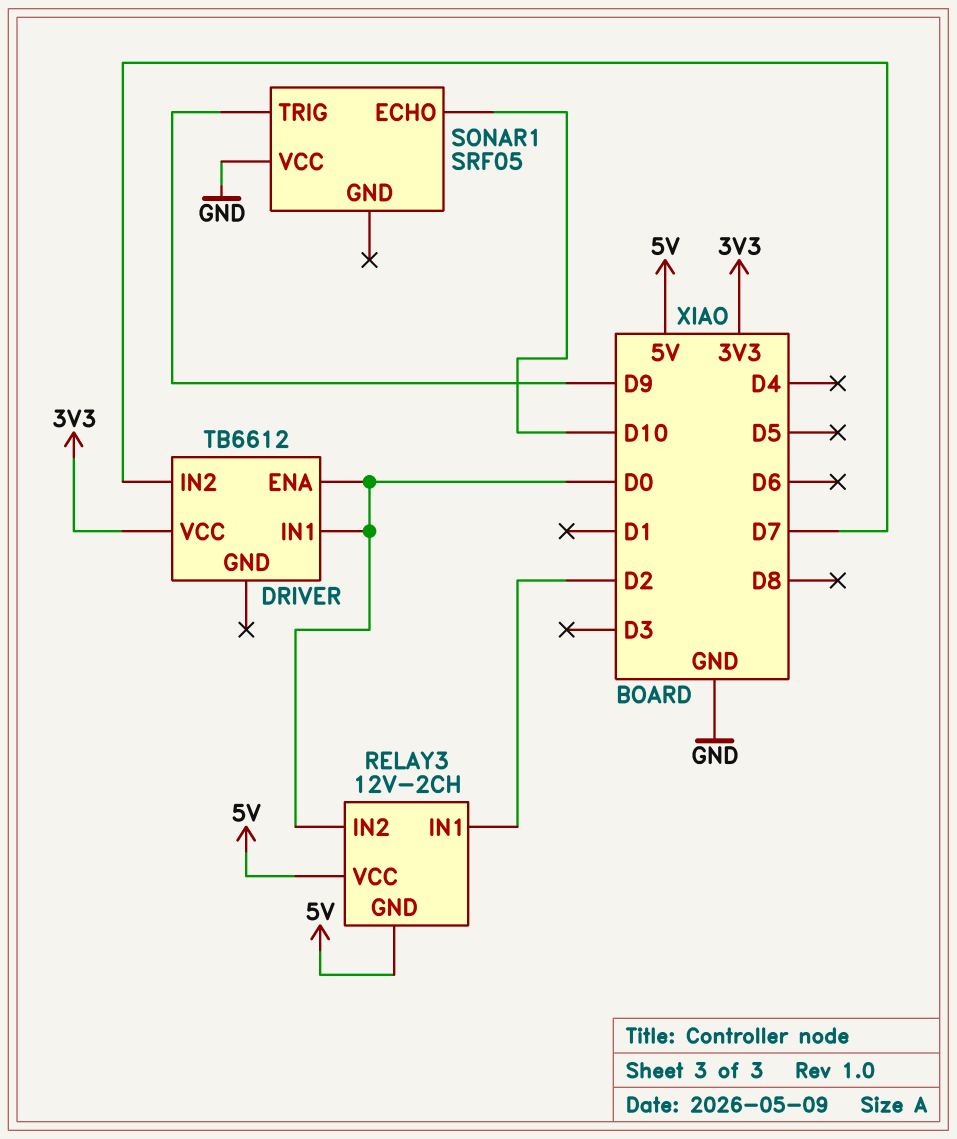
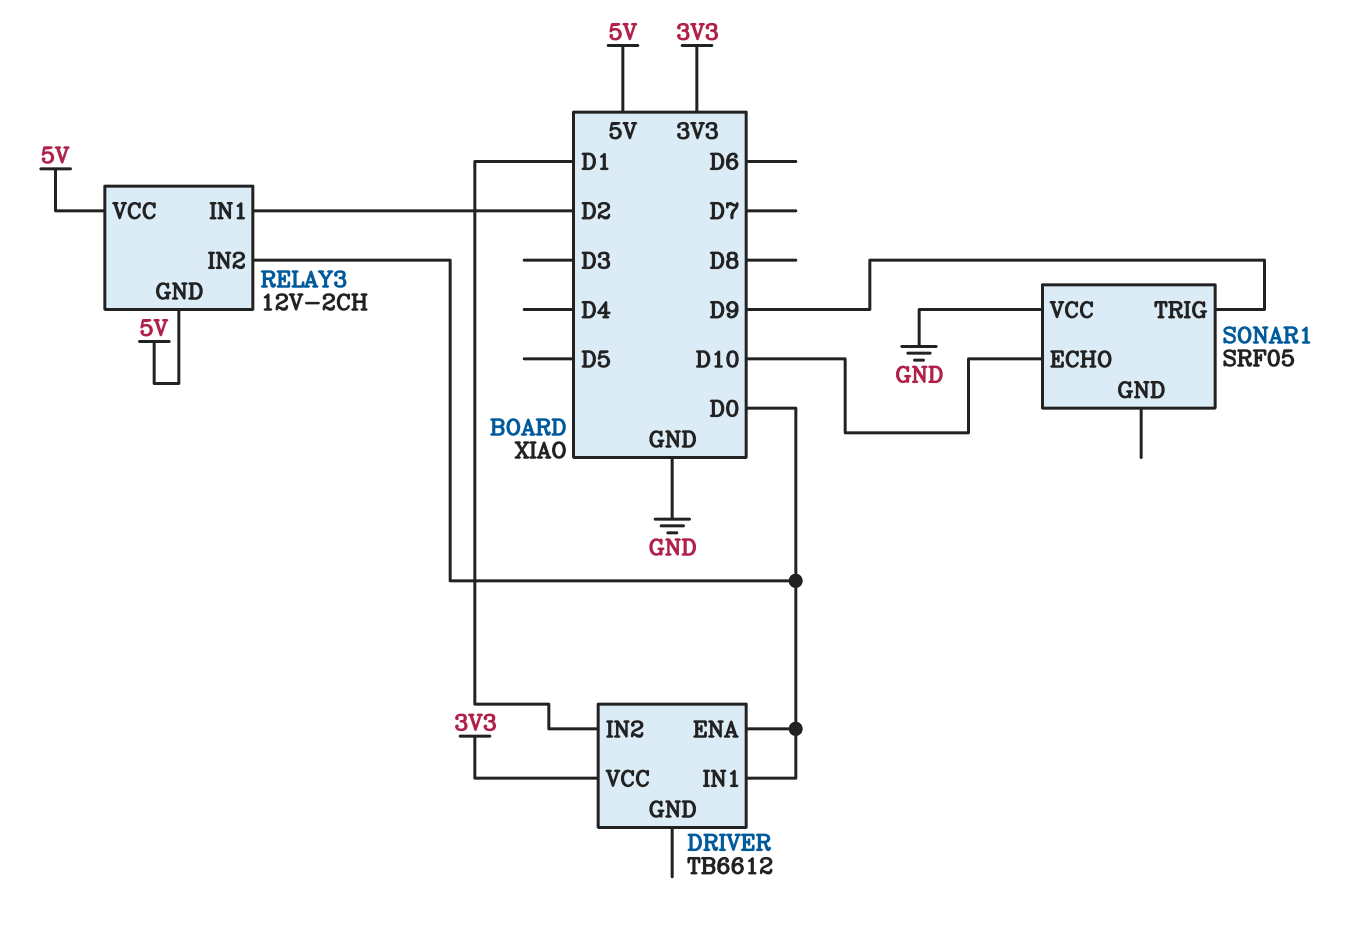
DRIVER pin IN2: D7 -> D1

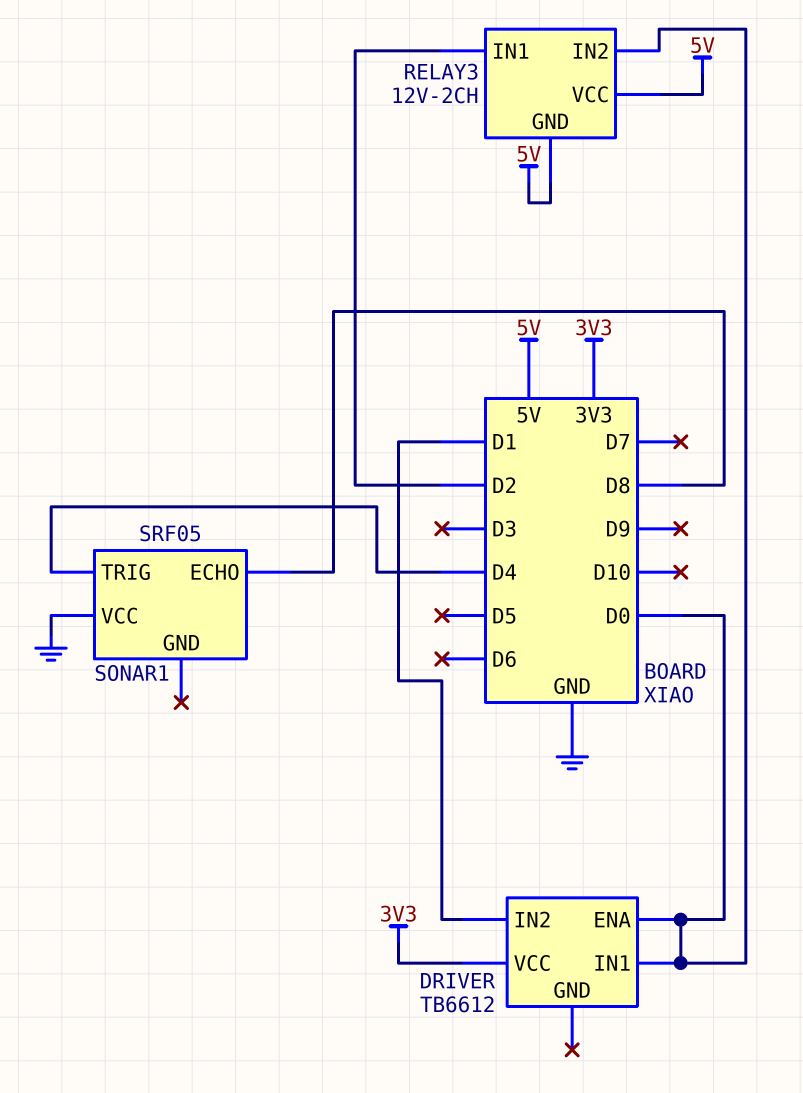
SONAR1 pin ECHO: D10 -> D8
SONAR1 pin TRIG: D9 -> D4

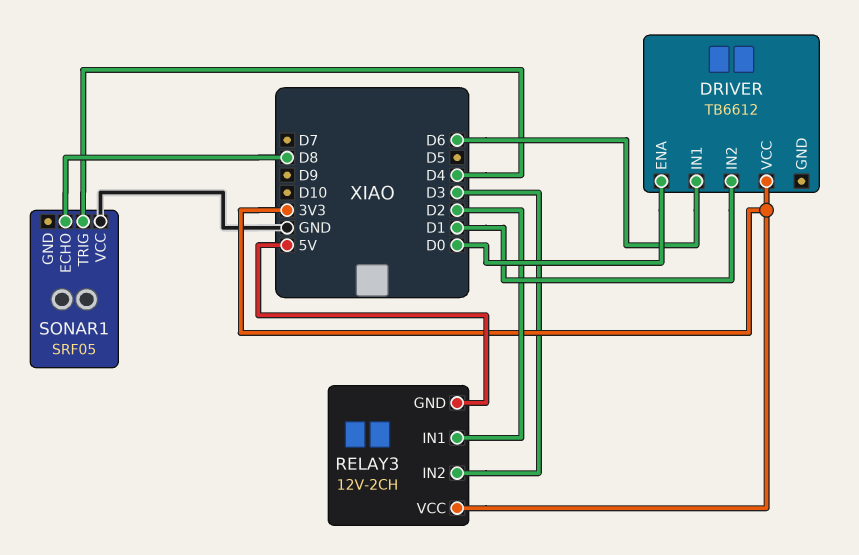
DRIVER pin IN1: D0 -> D6
RELAY3 pin IN2: D0 -> D3
RELAY3 pin VCC: 5V -> 3V3

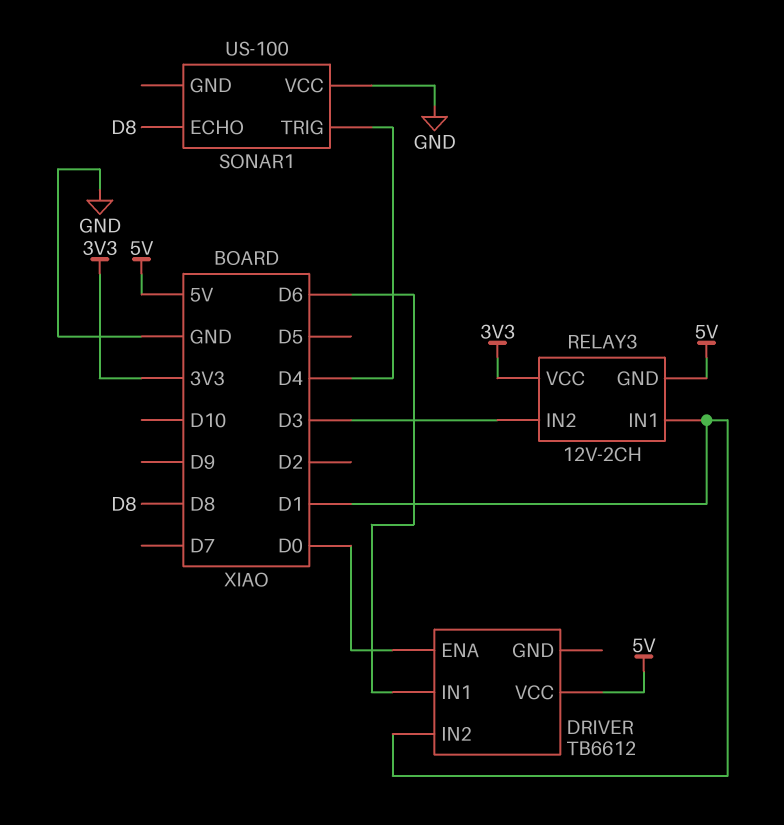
DRIVER pin VCC: 3V3 -> 5V
RELAY3 pin IN1: D2 -> D1
SONAR1: SRF05 -> US-100

